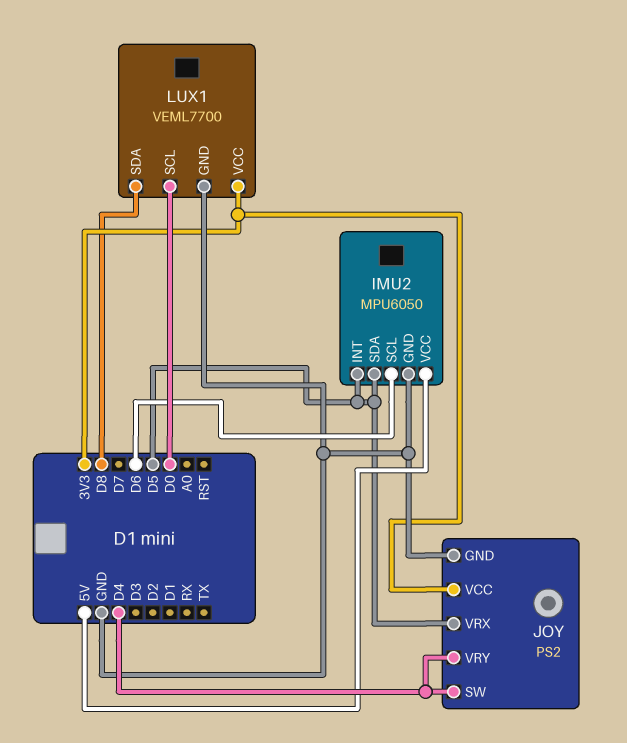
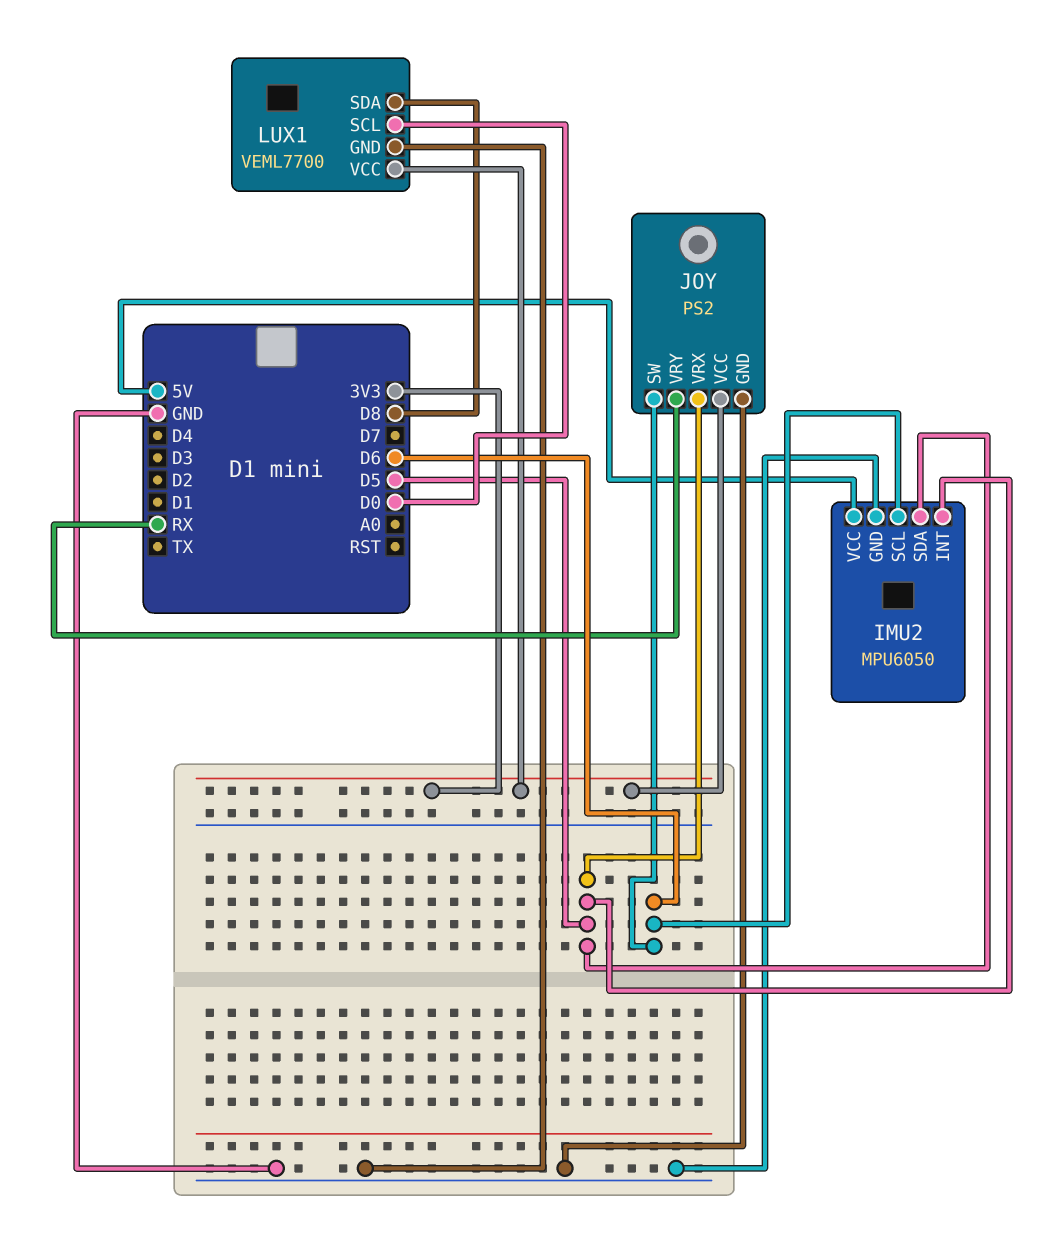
JOY pin SW: D4 -> D6
JOY pin VRY: D4 -> RX

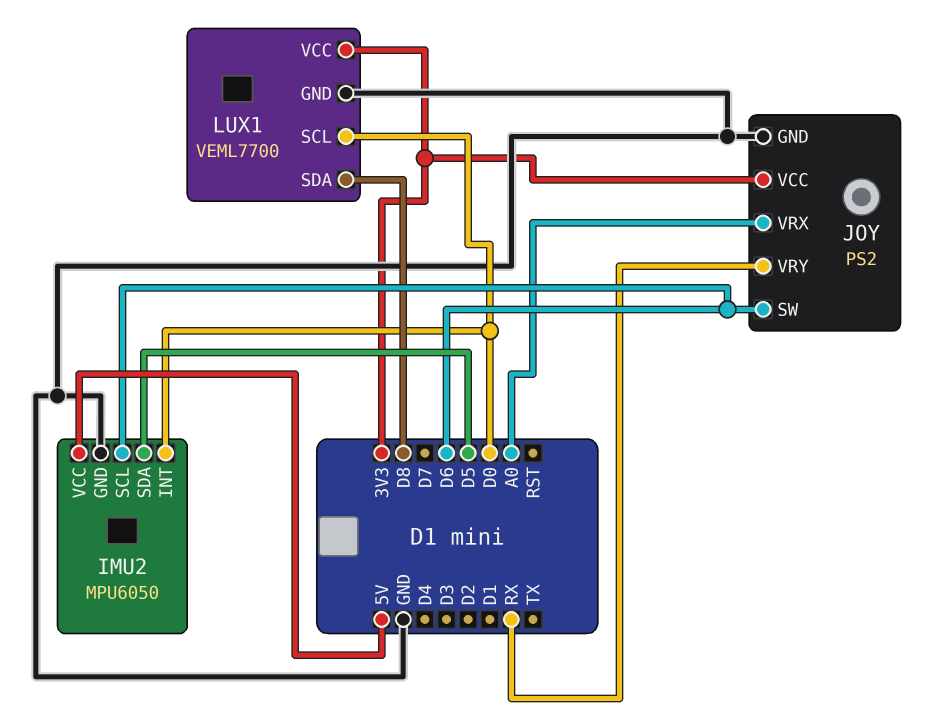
IMU2 pin INT: D5 -> D0
JOY pin VRX: D5 -> A0

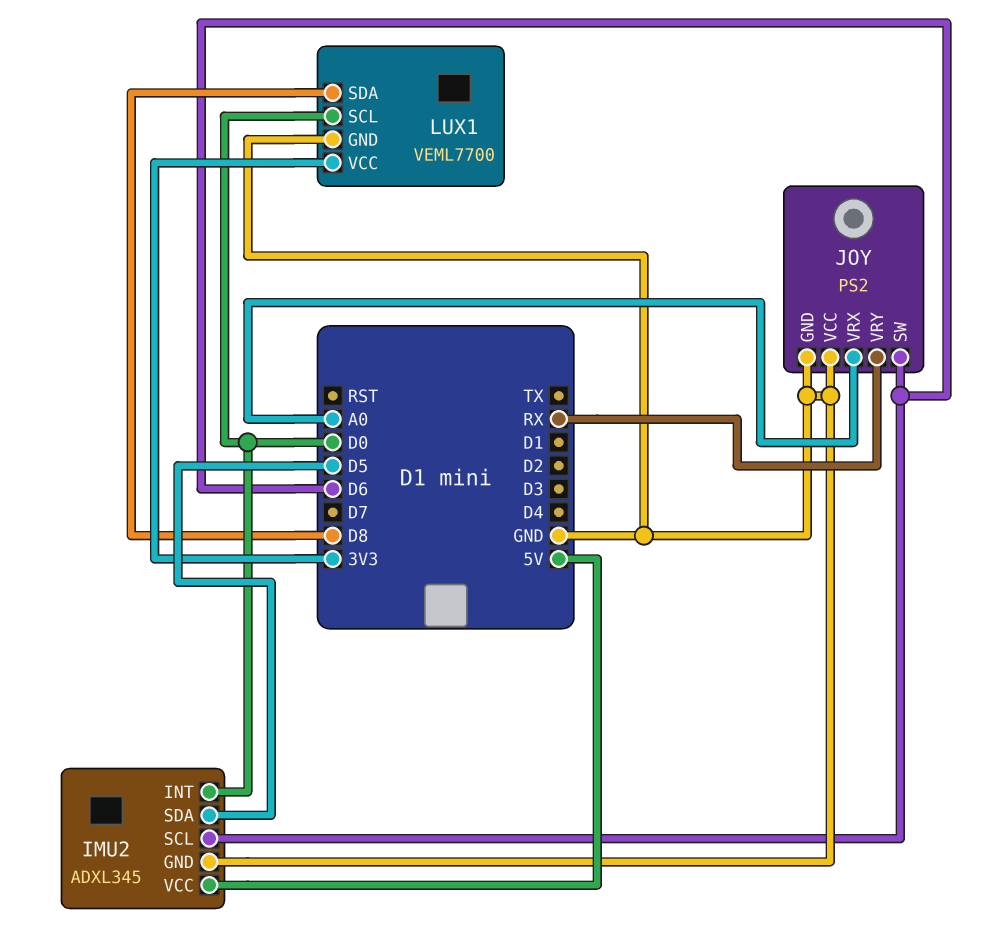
IMU2: MPU6050 -> ADXL345
JOY pin VCC: 3V3 -> GND

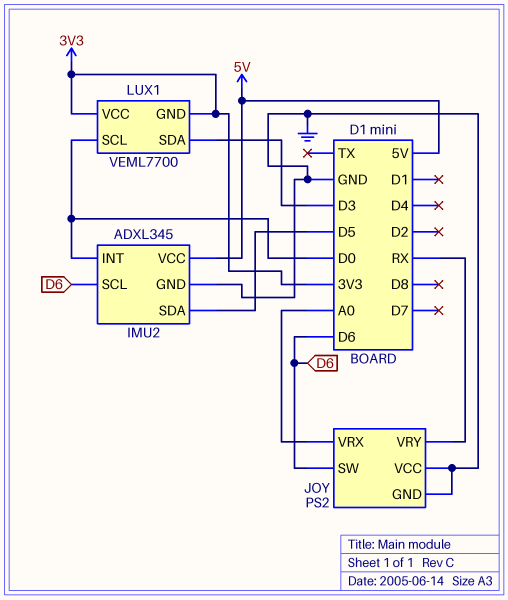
LUX1 pin GND: GND -> 3V3
LUX1 pin SDA: D8 -> D3

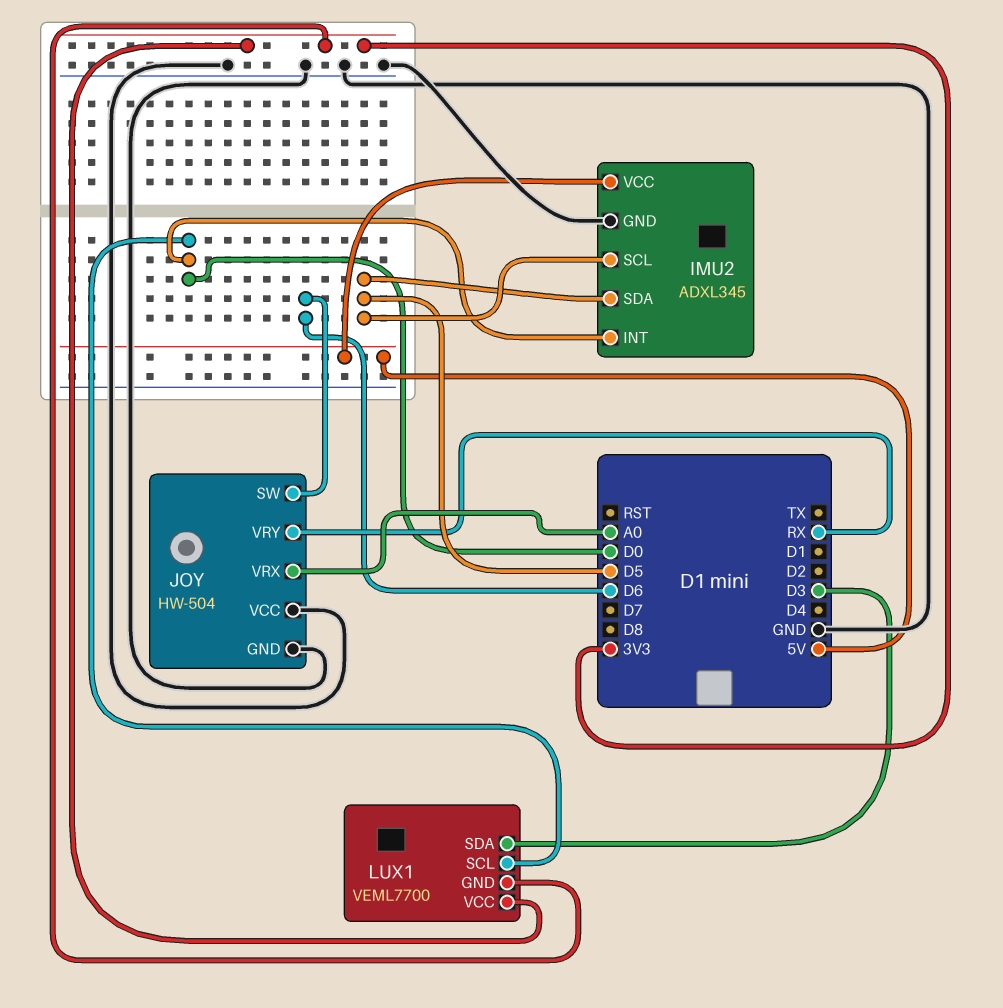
IMU2 pin SCL: D6 -> D5
JOY: PS2 -> HW-504

